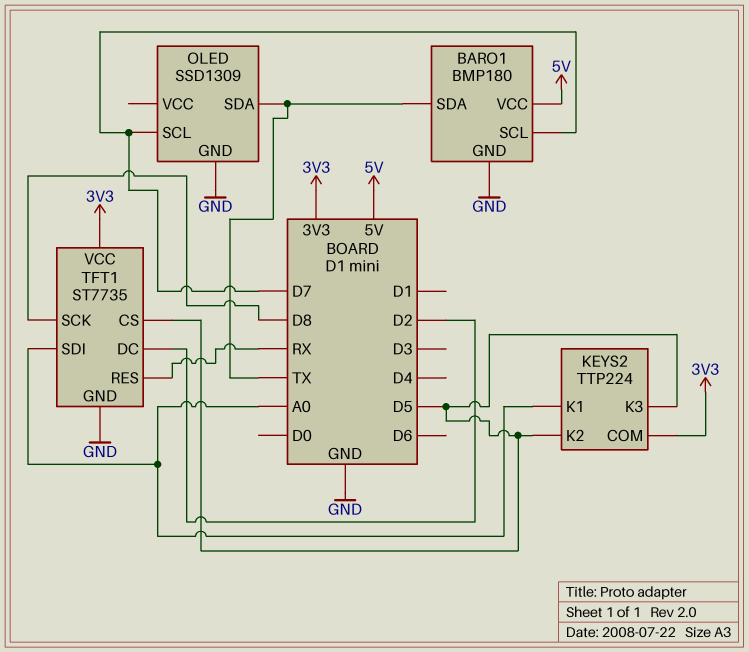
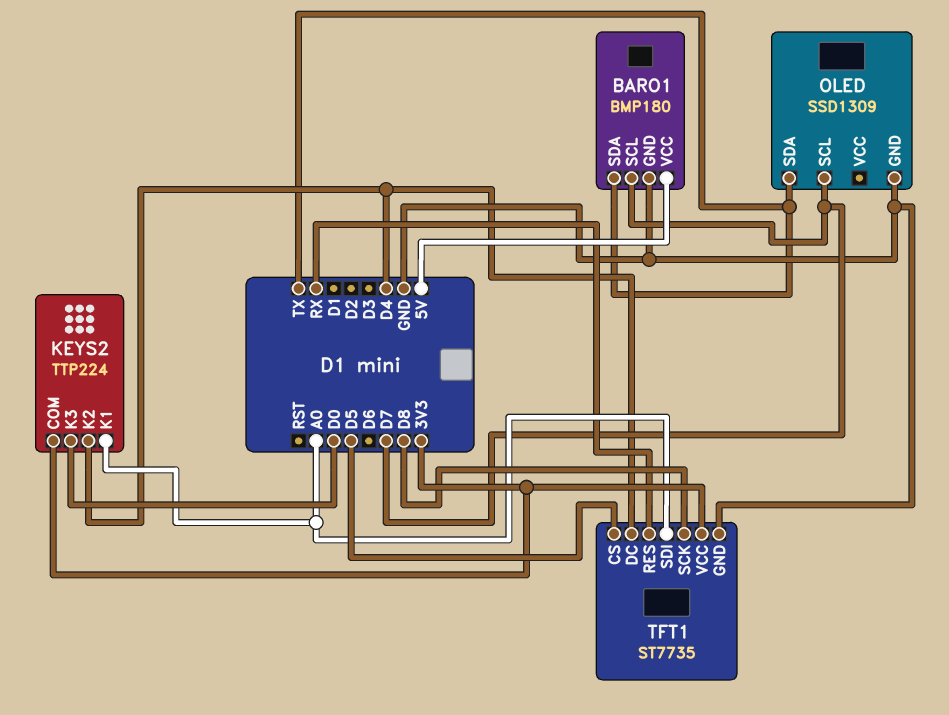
KEYS2 pin K2: D5 -> D4
KEYS2 pin K3: D5 -> D0
TFT1 pin DC: D2 -> D4

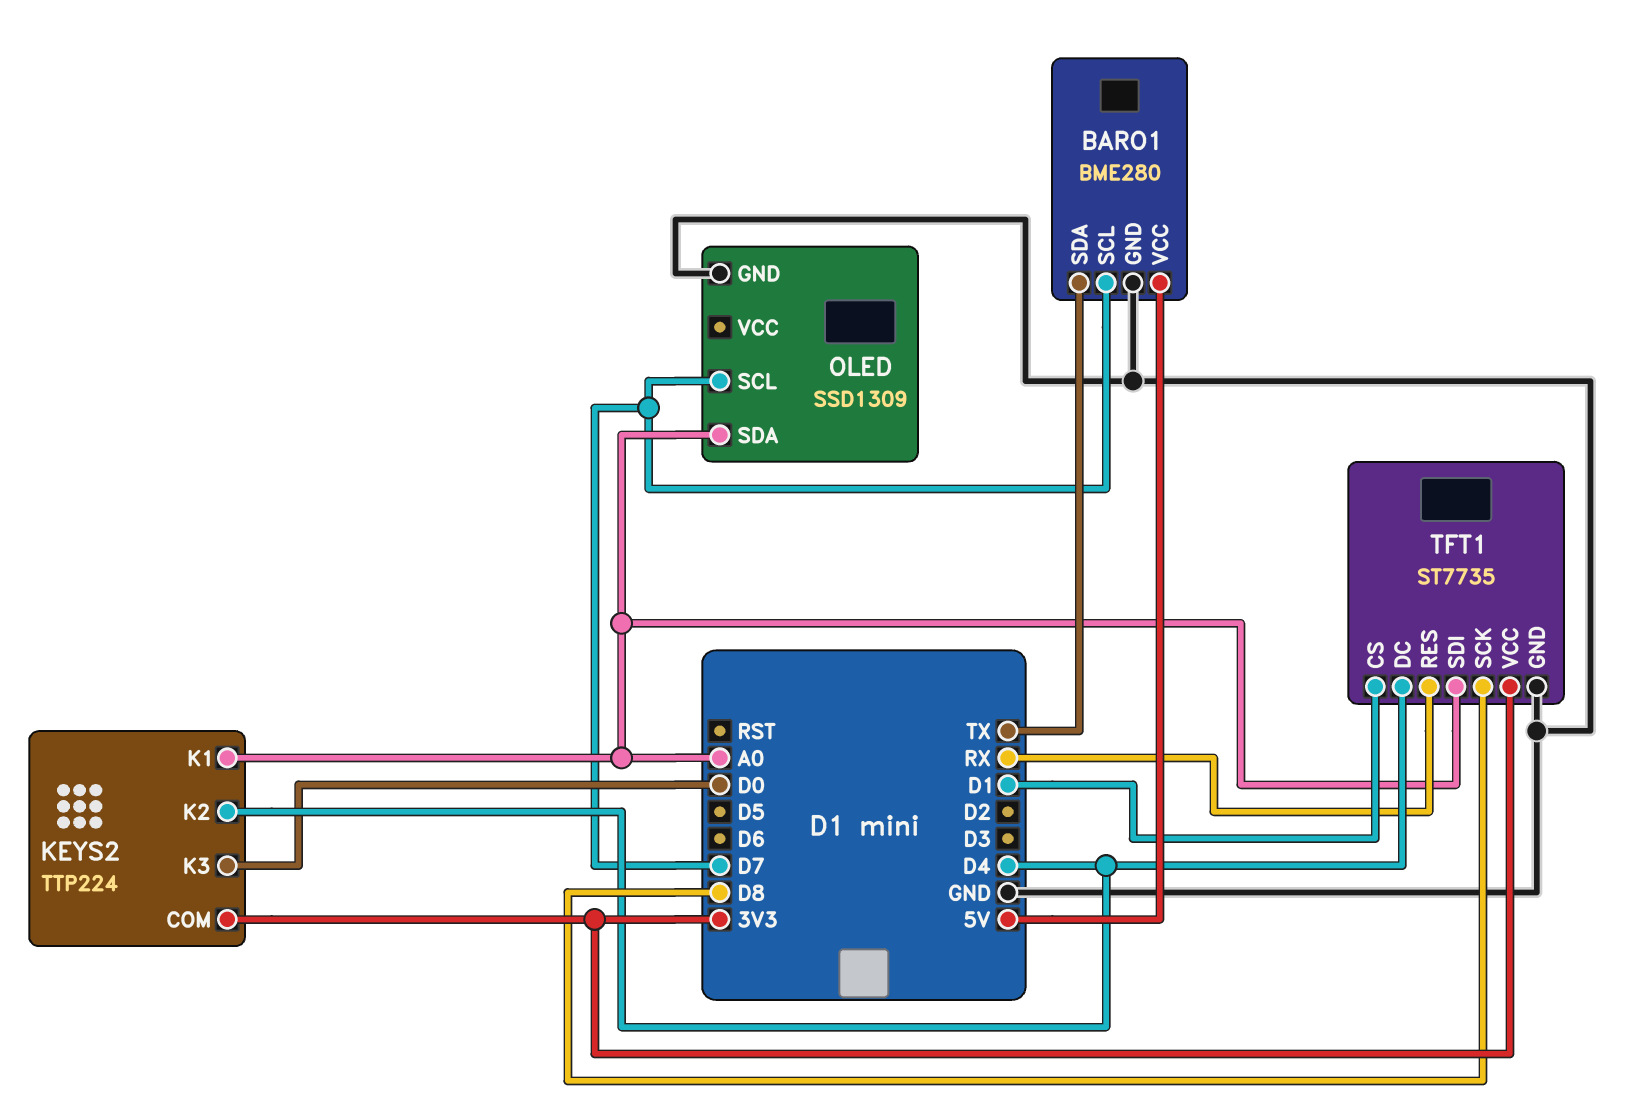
BARO1: BMP180 -> BME280
OLED pin SDA: TX -> A0
TFT1 pin CS: D5 -> D1

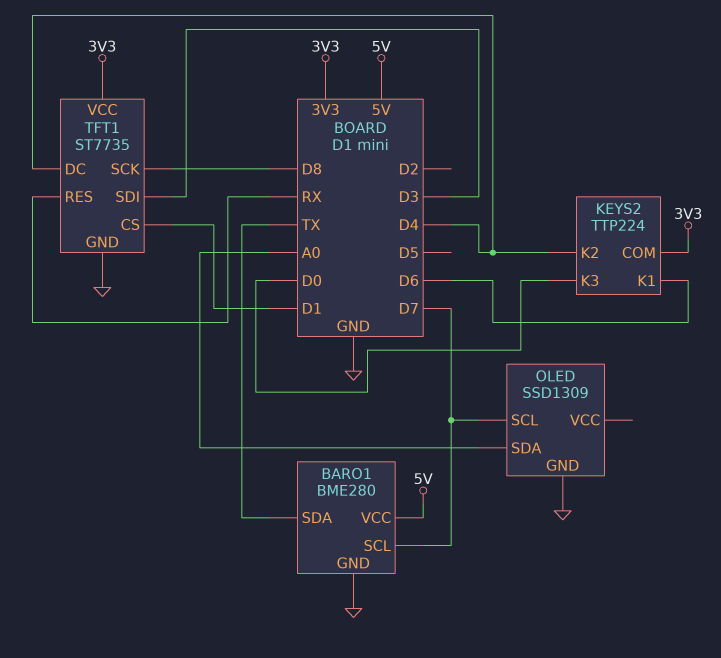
KEYS2 pin K1: A0 -> D6
TFT1 pin SDI: A0 -> D3

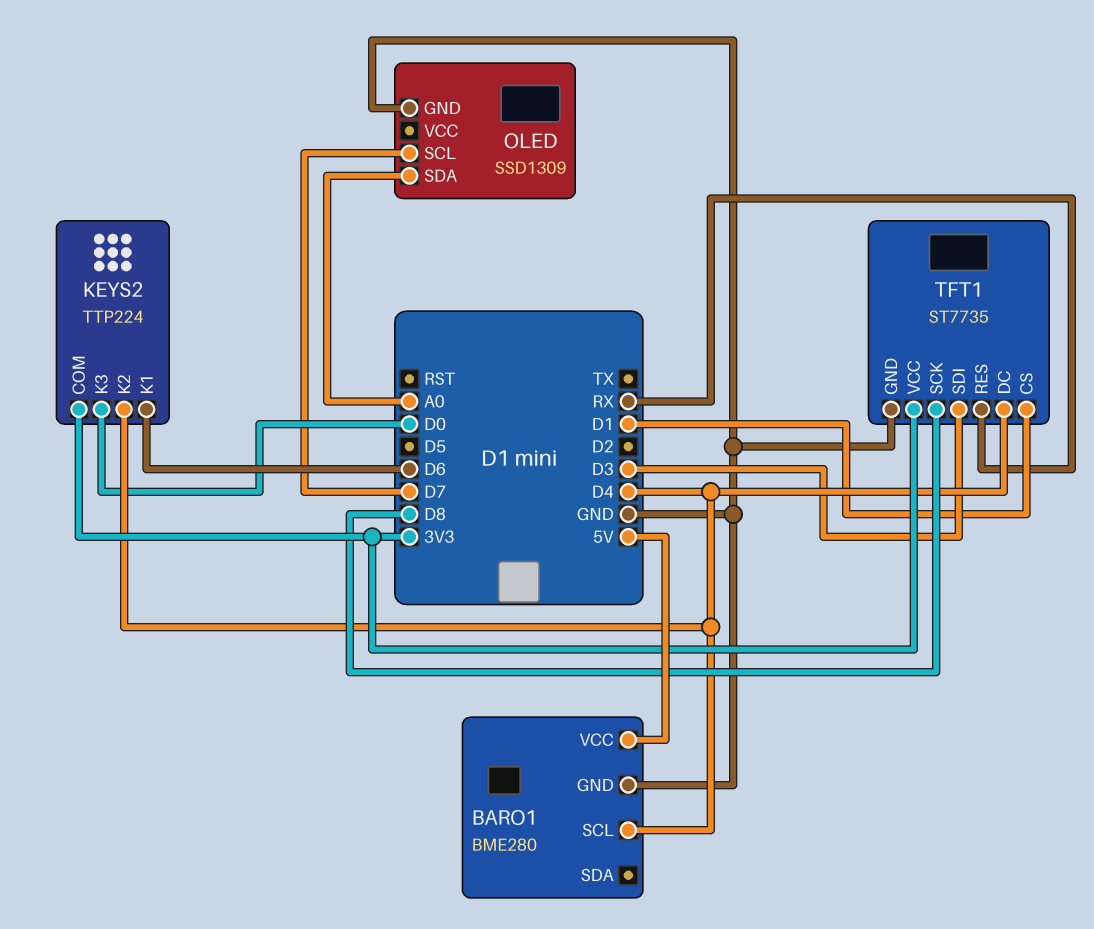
BARO1 pin SCL: D7 -> D4
BARO1 pin SDA: TX -> none

